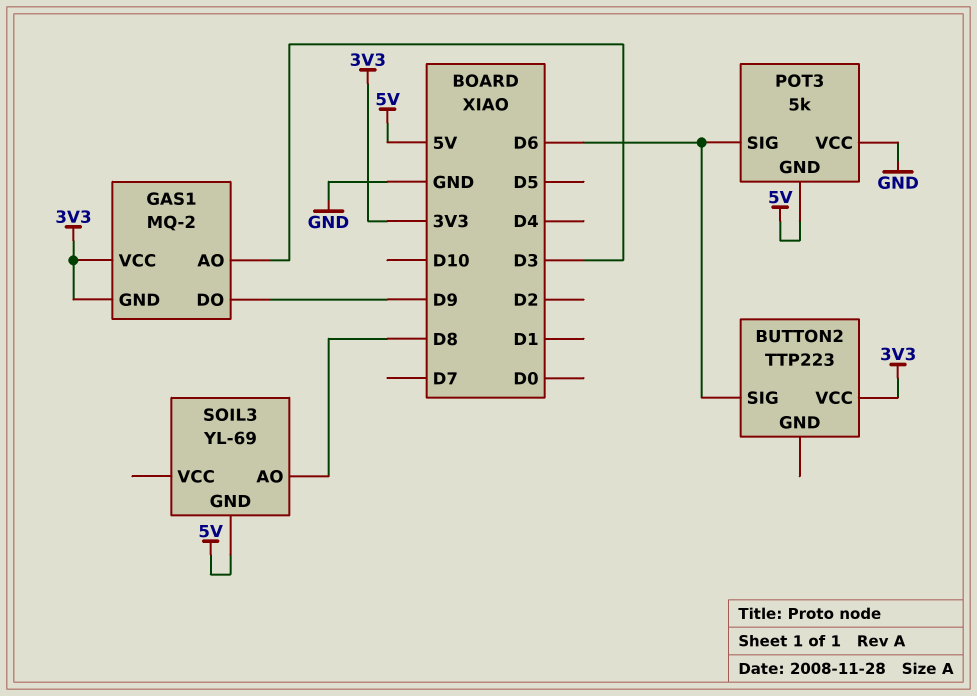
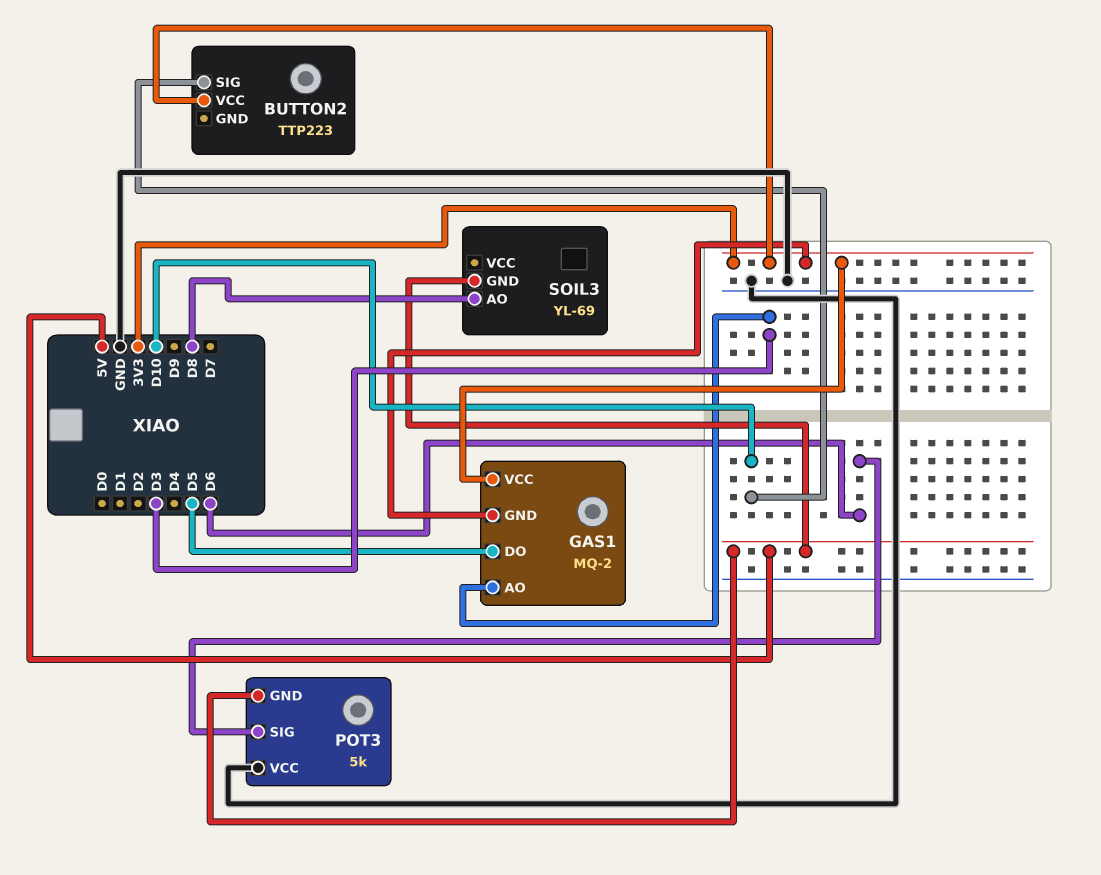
BUTTON2 pin SIG: D6 -> D10
GAS1 pin DO: D9 -> D5

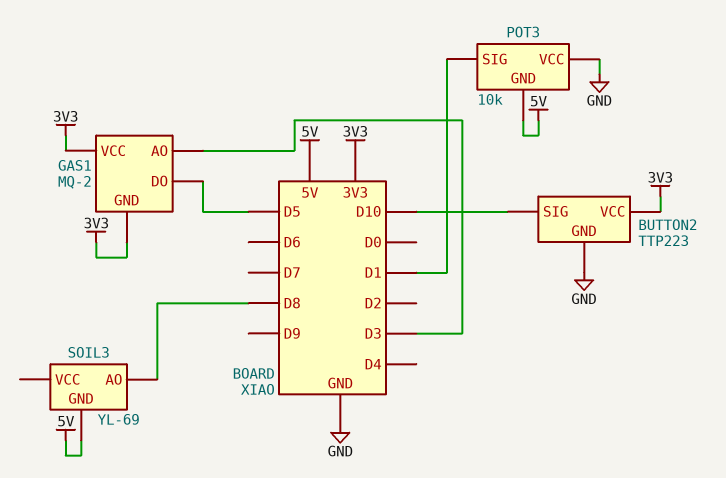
BUTTON2 pin GND: none -> GND
POT3: 5k -> 10k
POT3 pin SIG: D6 -> D1

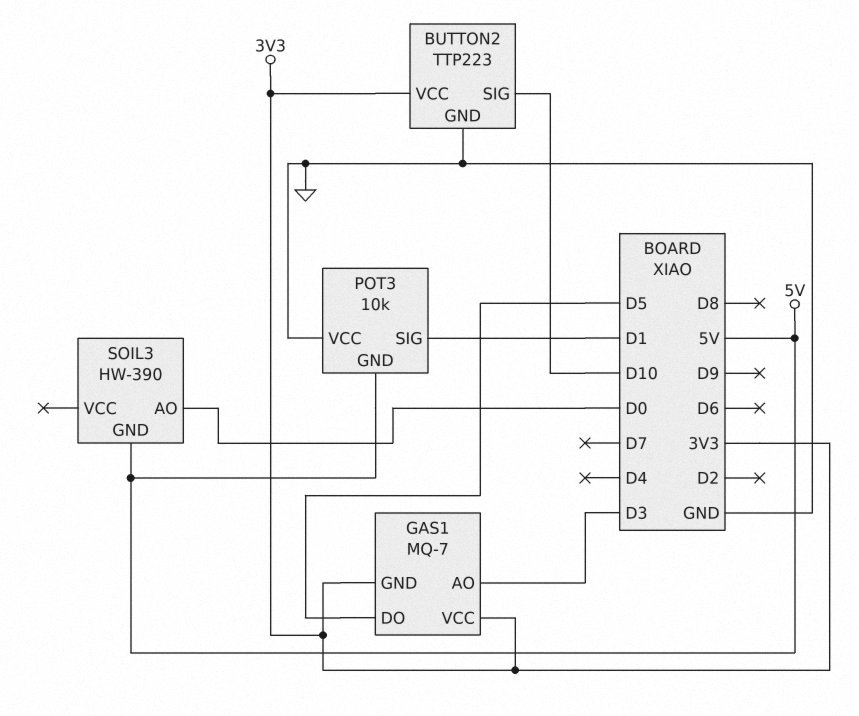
GAS1: MQ-2 -> MQ-7
SOIL3: YL-69 -> HW-390
SOIL3 pin AO: D8 -> D0

